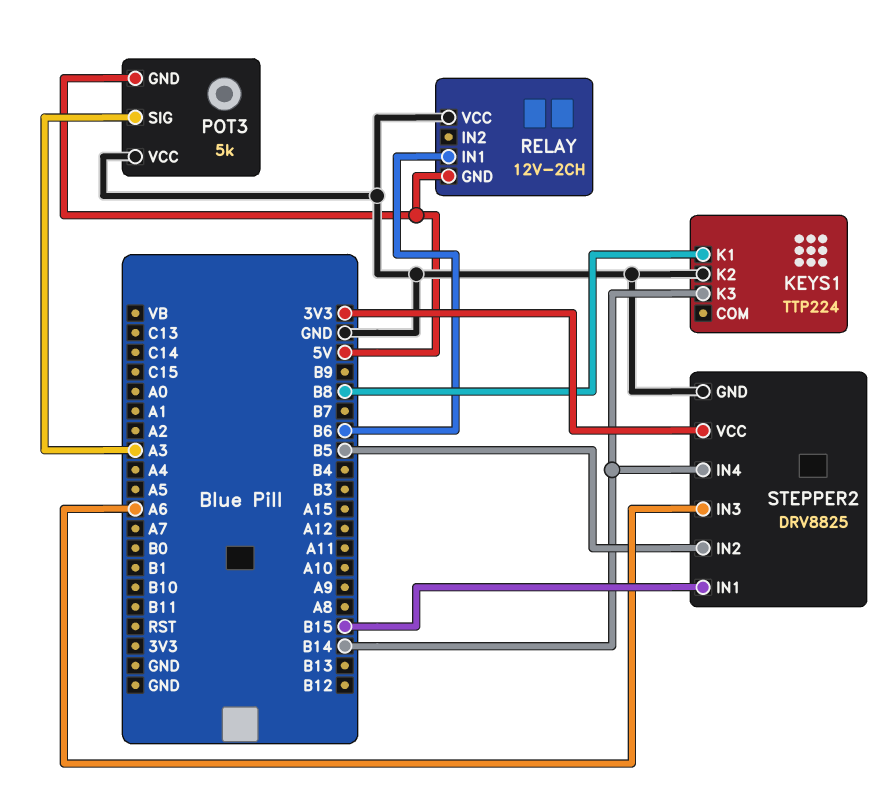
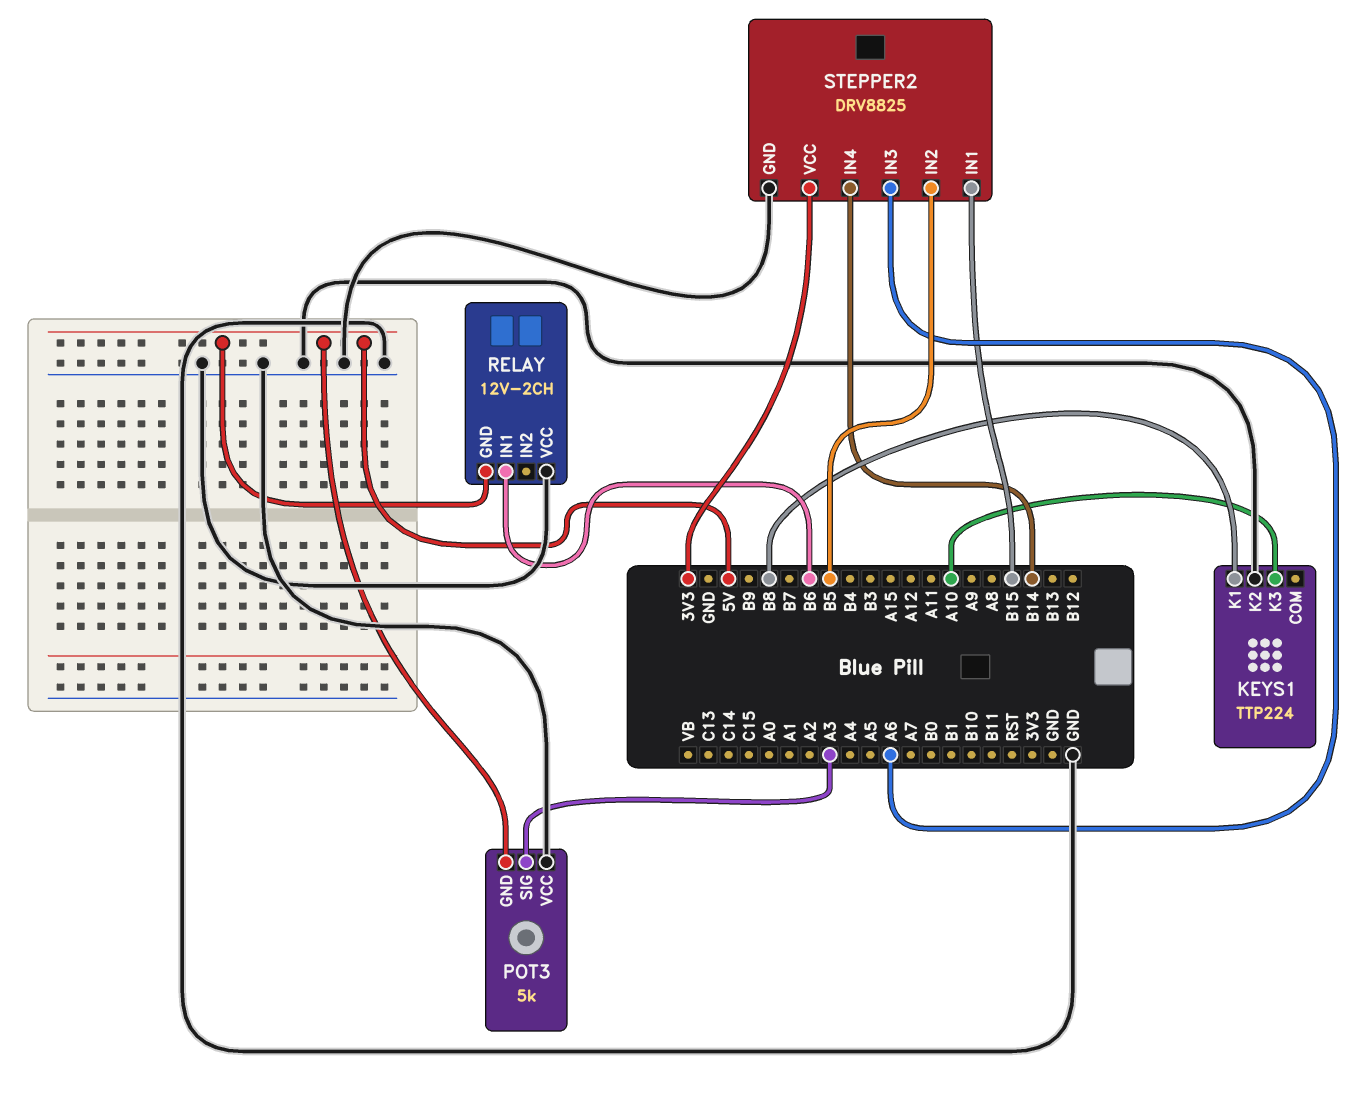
KEYS1 pin K3: B14 -> A10

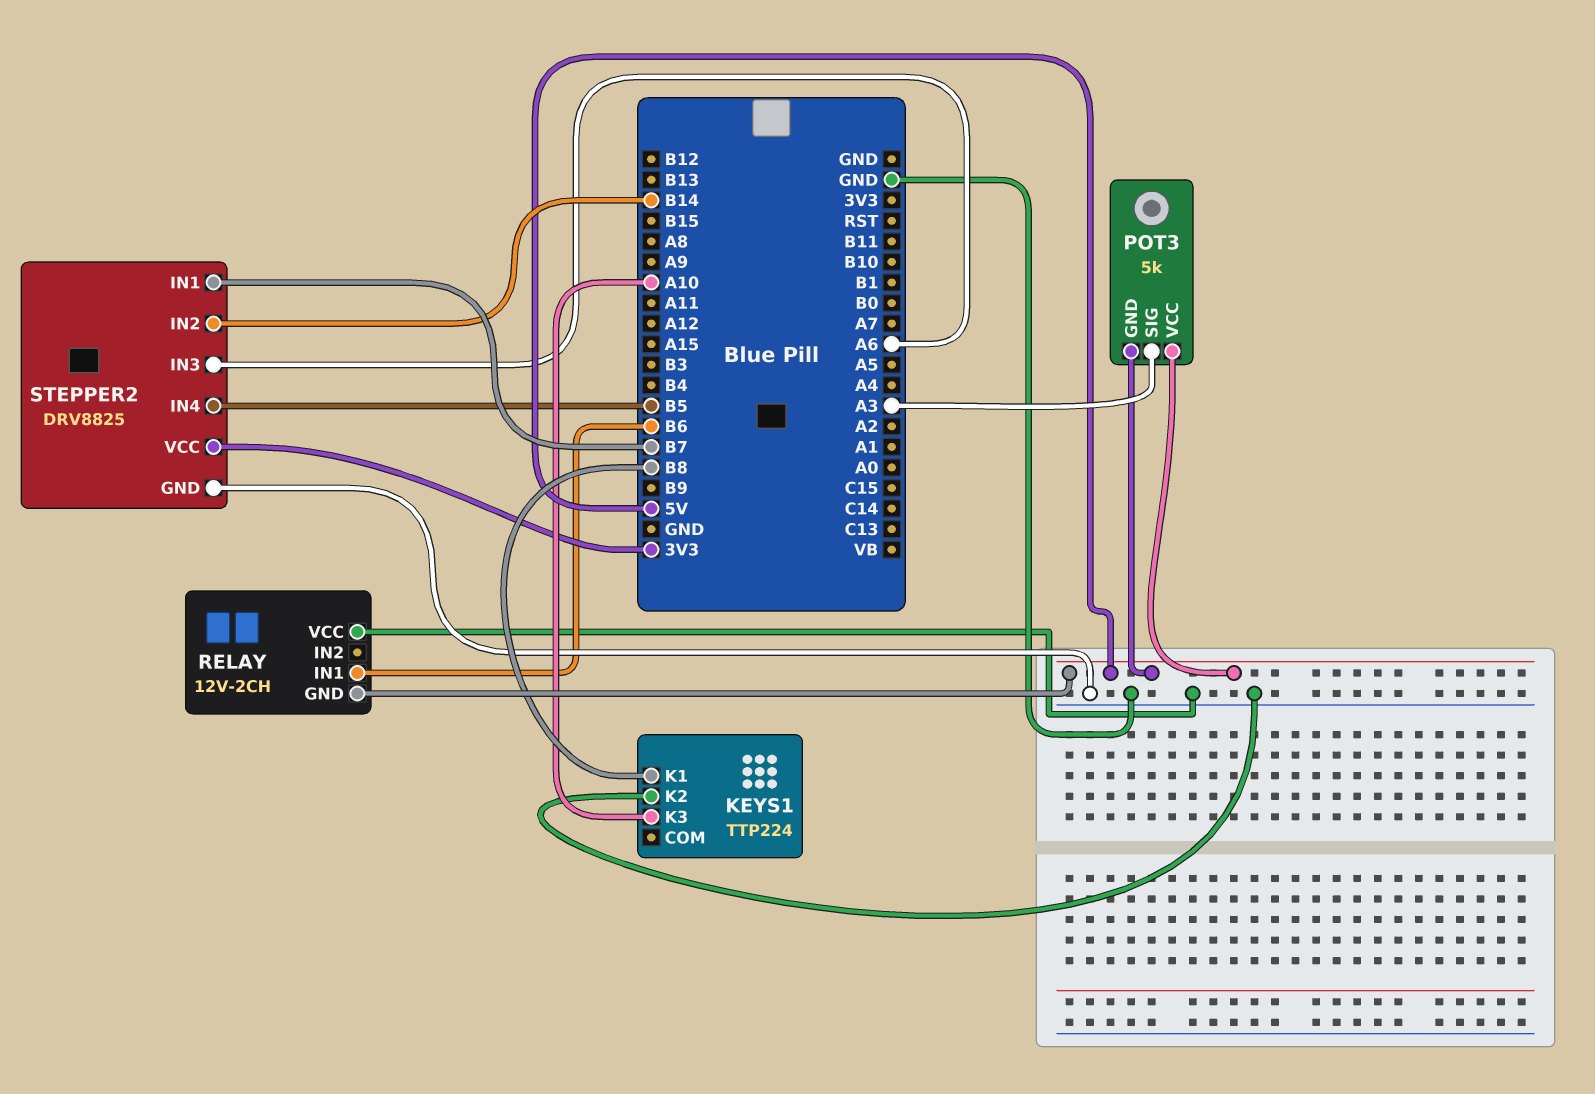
POT3 pin VCC: GND -> 5V
STEPPER2 pin IN1: B15 -> B7
STEPPER2 pin IN2: B5 -> B14
STEPPER2 pin IN4: B14 -> B5

